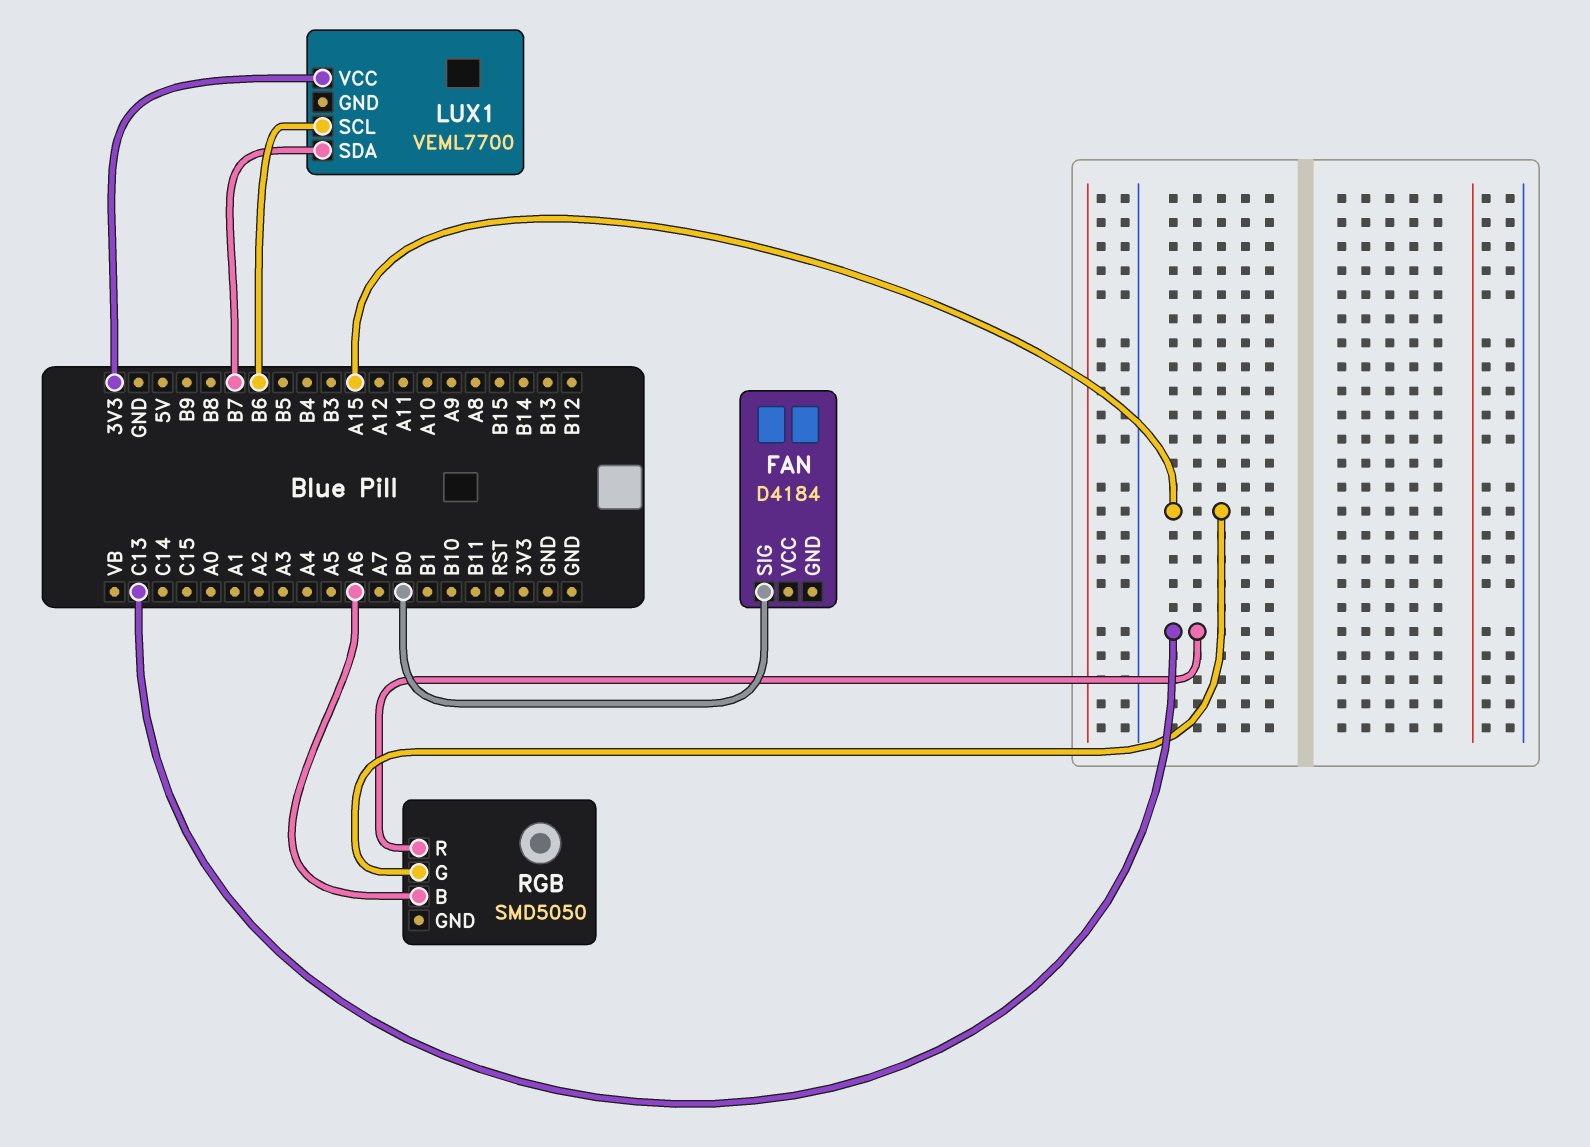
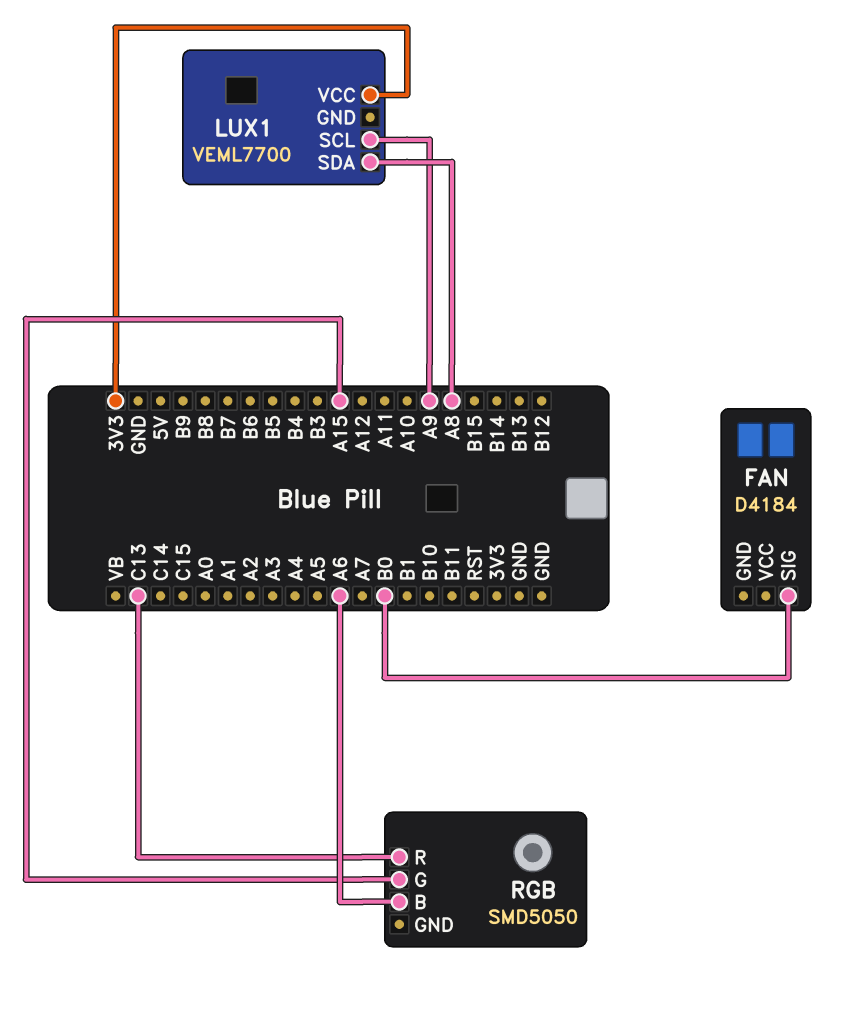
LUX1 pin SCL: B6 -> A9
LUX1 pin SDA: B7 -> A8

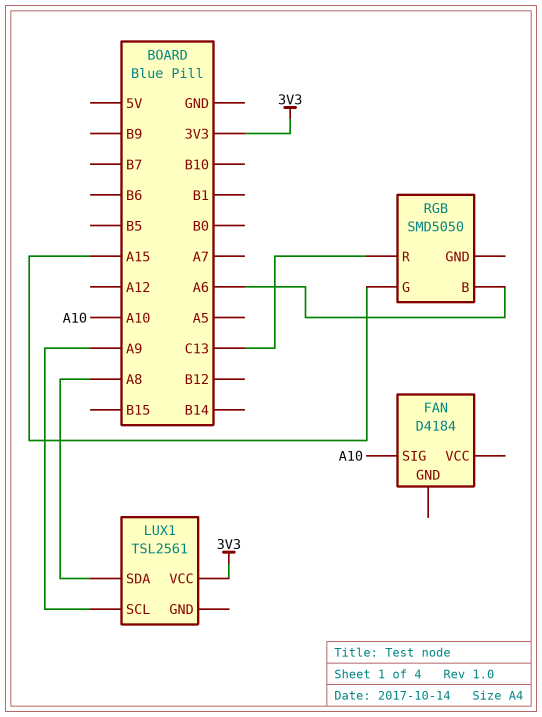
FAN pin SIG: B0 -> A10
LUX1: VEML7700 -> TSL2561

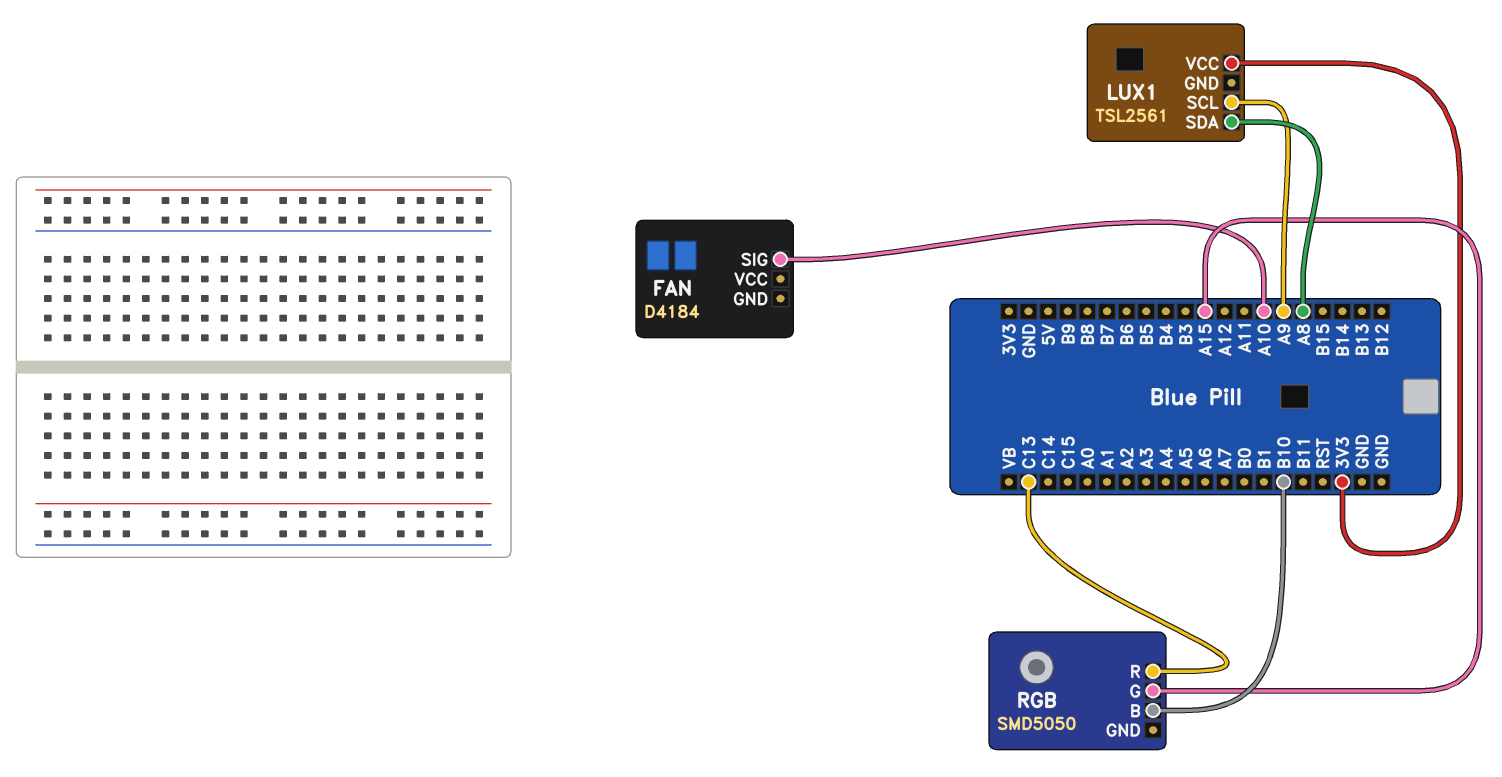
RGB pin B: A6 -> B10

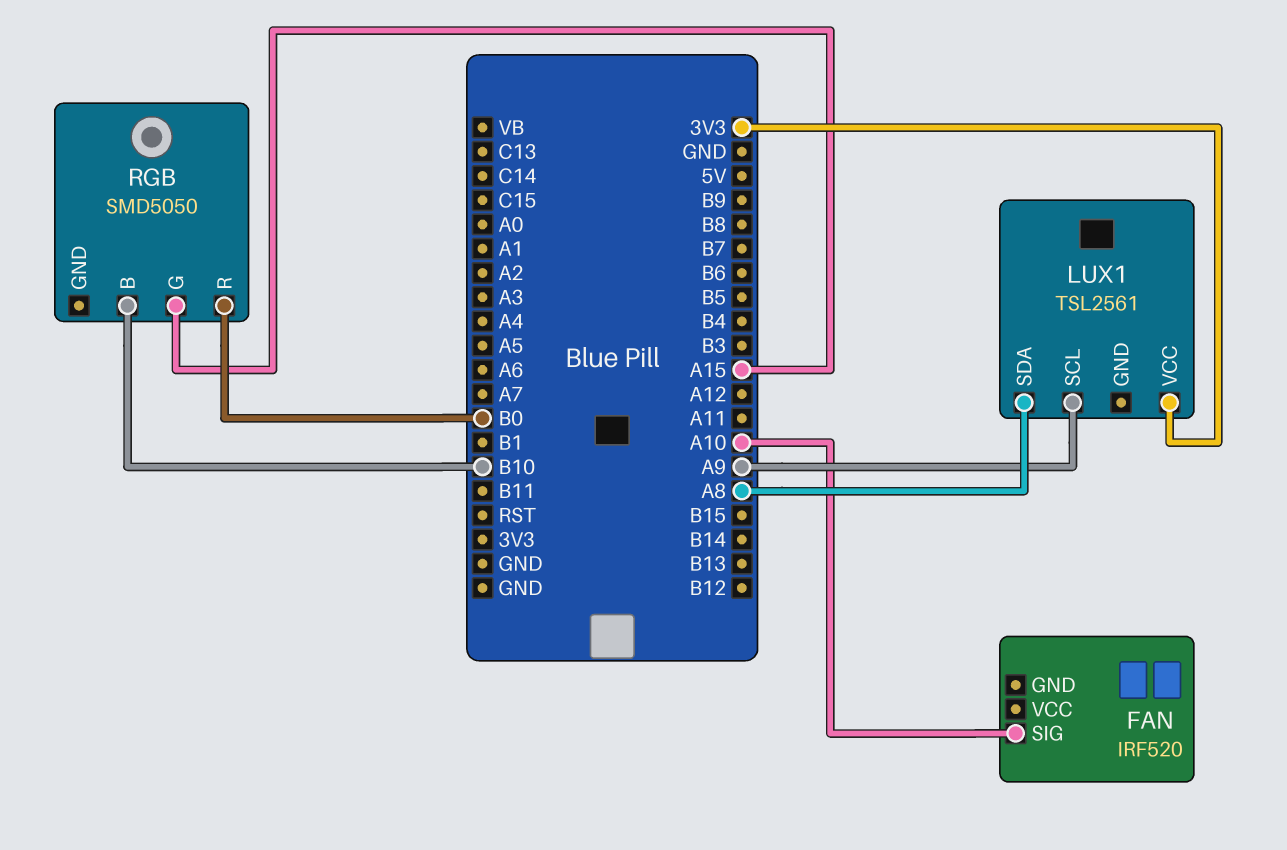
FAN: D4184 -> IRF520
RGB pin R: C13 -> B0

